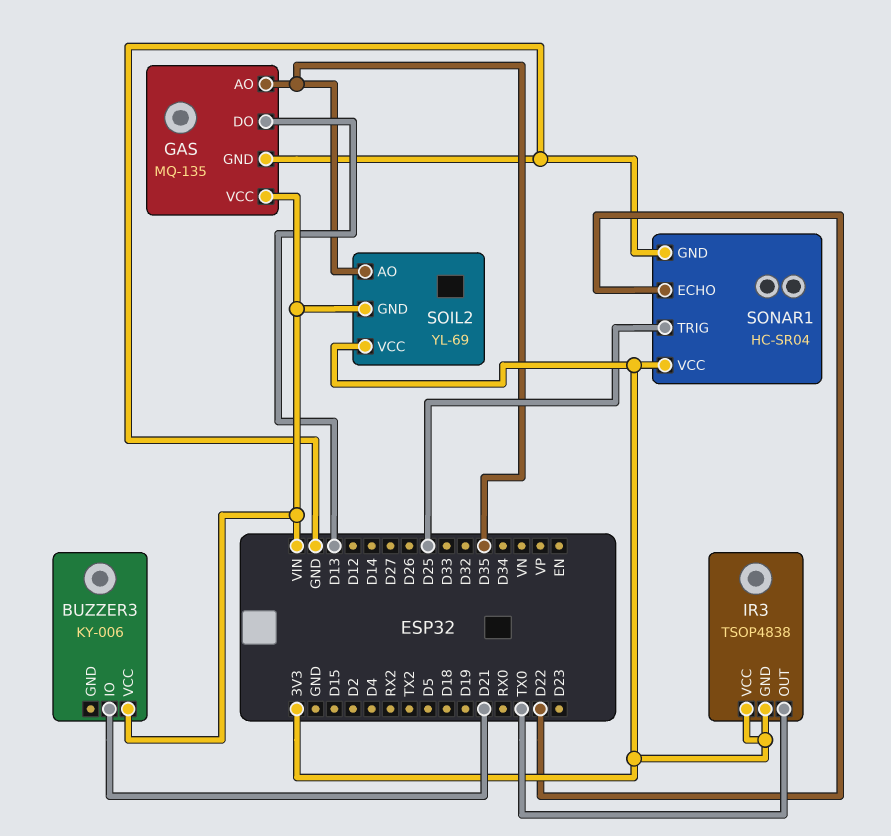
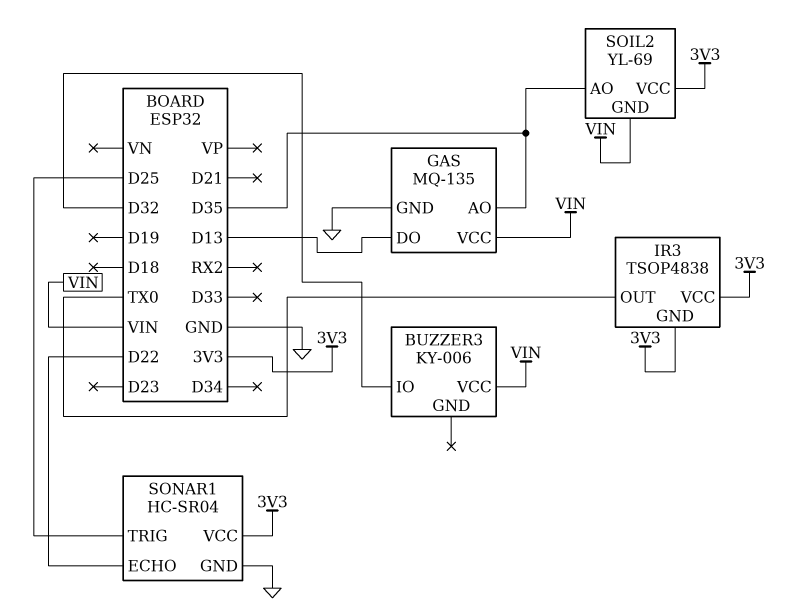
BUZZER3 pin IO: D21 -> D32

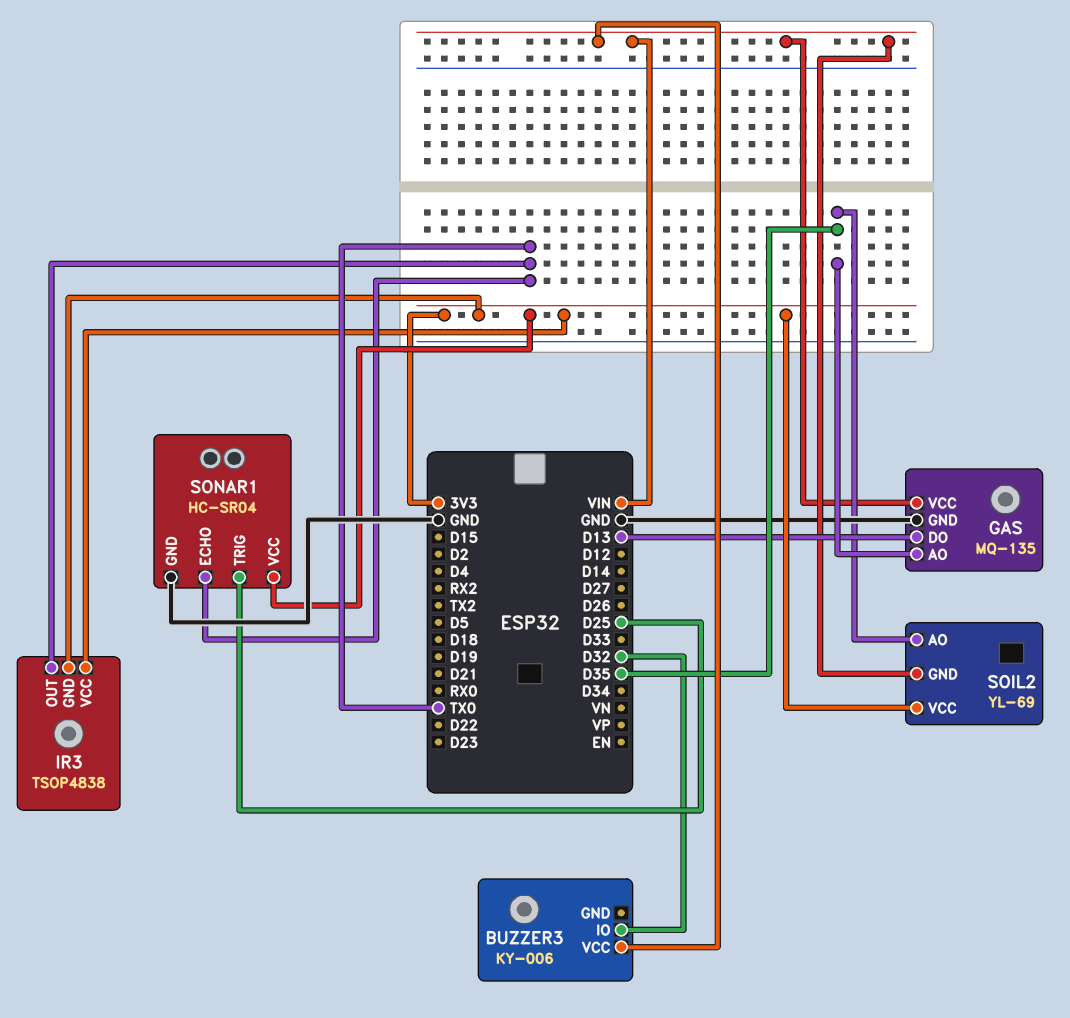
SONAR1 pin ECHO: D22 -> TX0

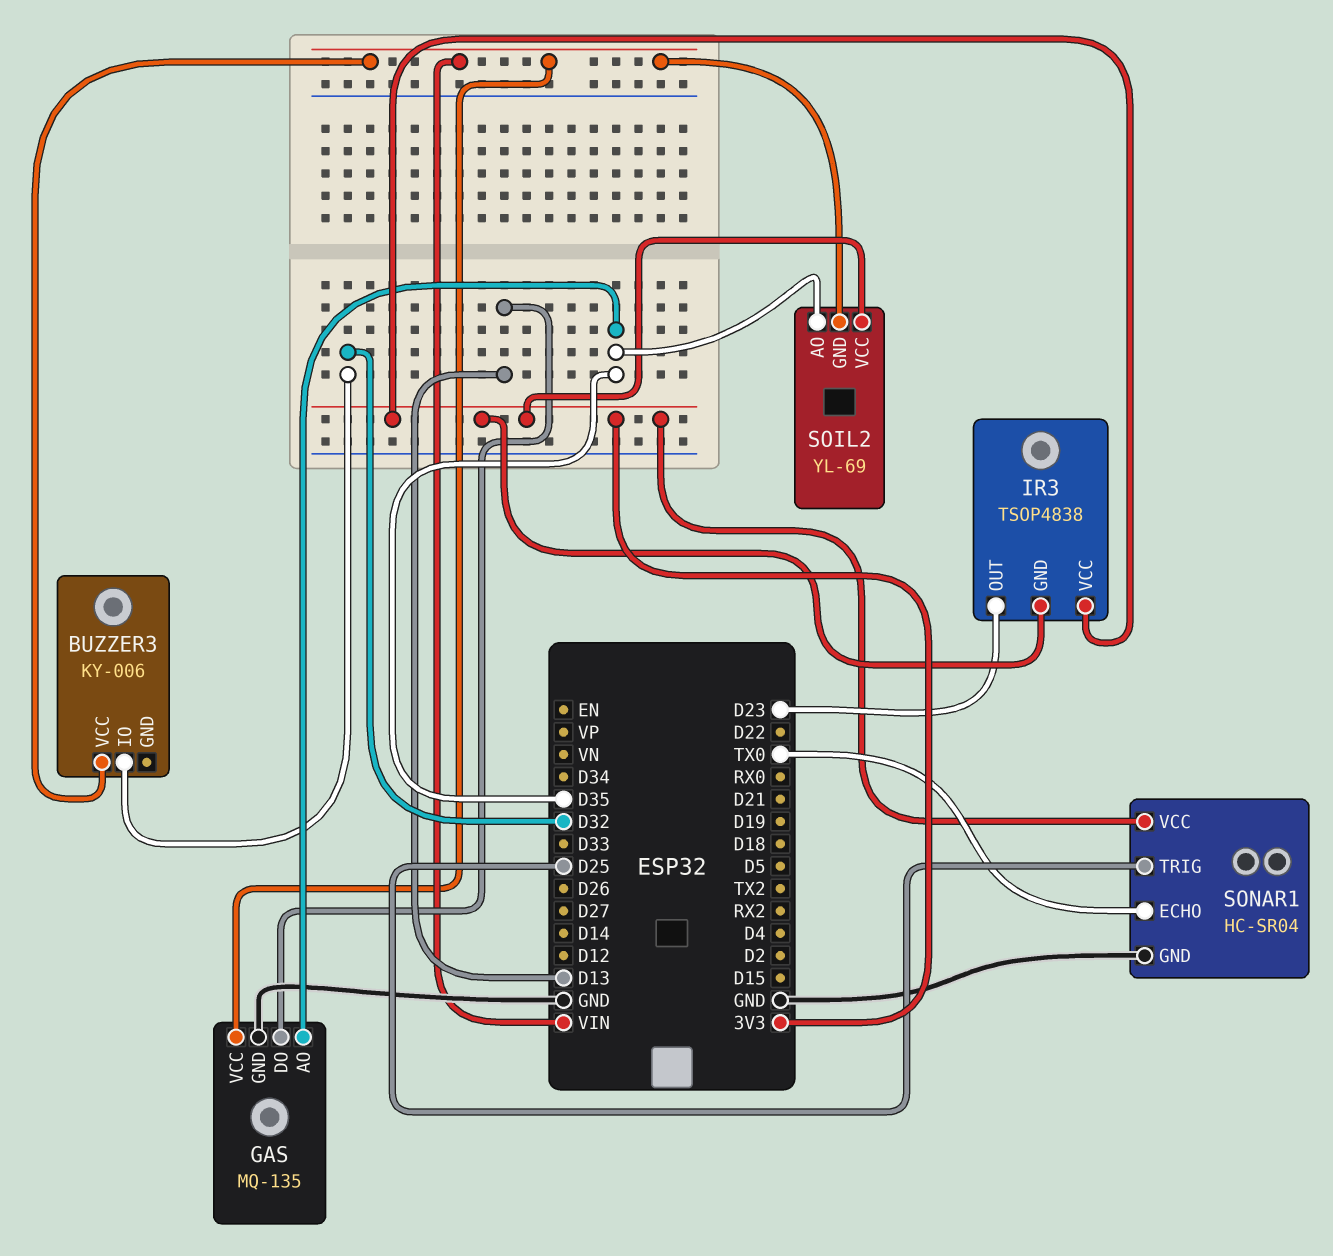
IR3 pin OUT: TX0 -> D23

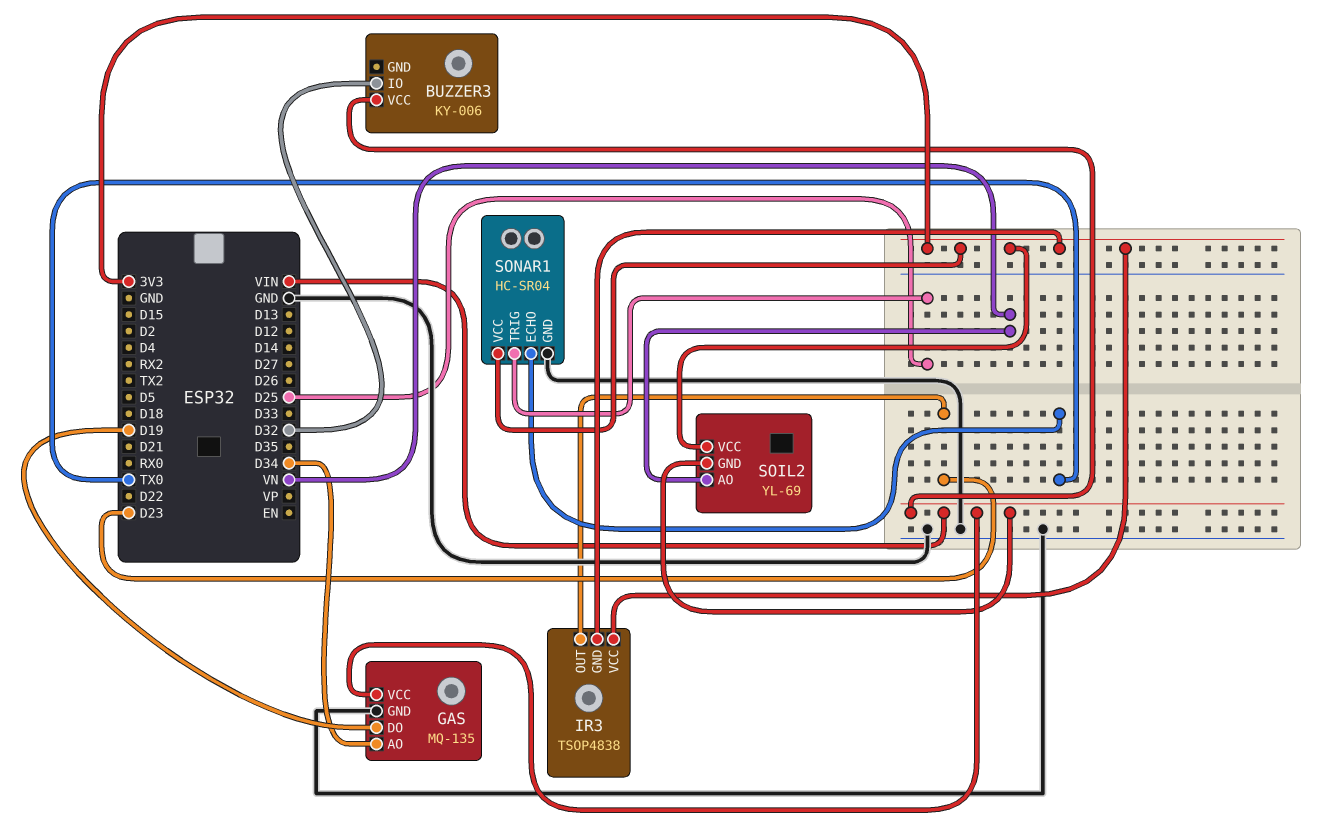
GAS pin AO: D35 -> D34
GAS pin DO: D13 -> D19
SOIL2 pin AO: D35 -> VN

